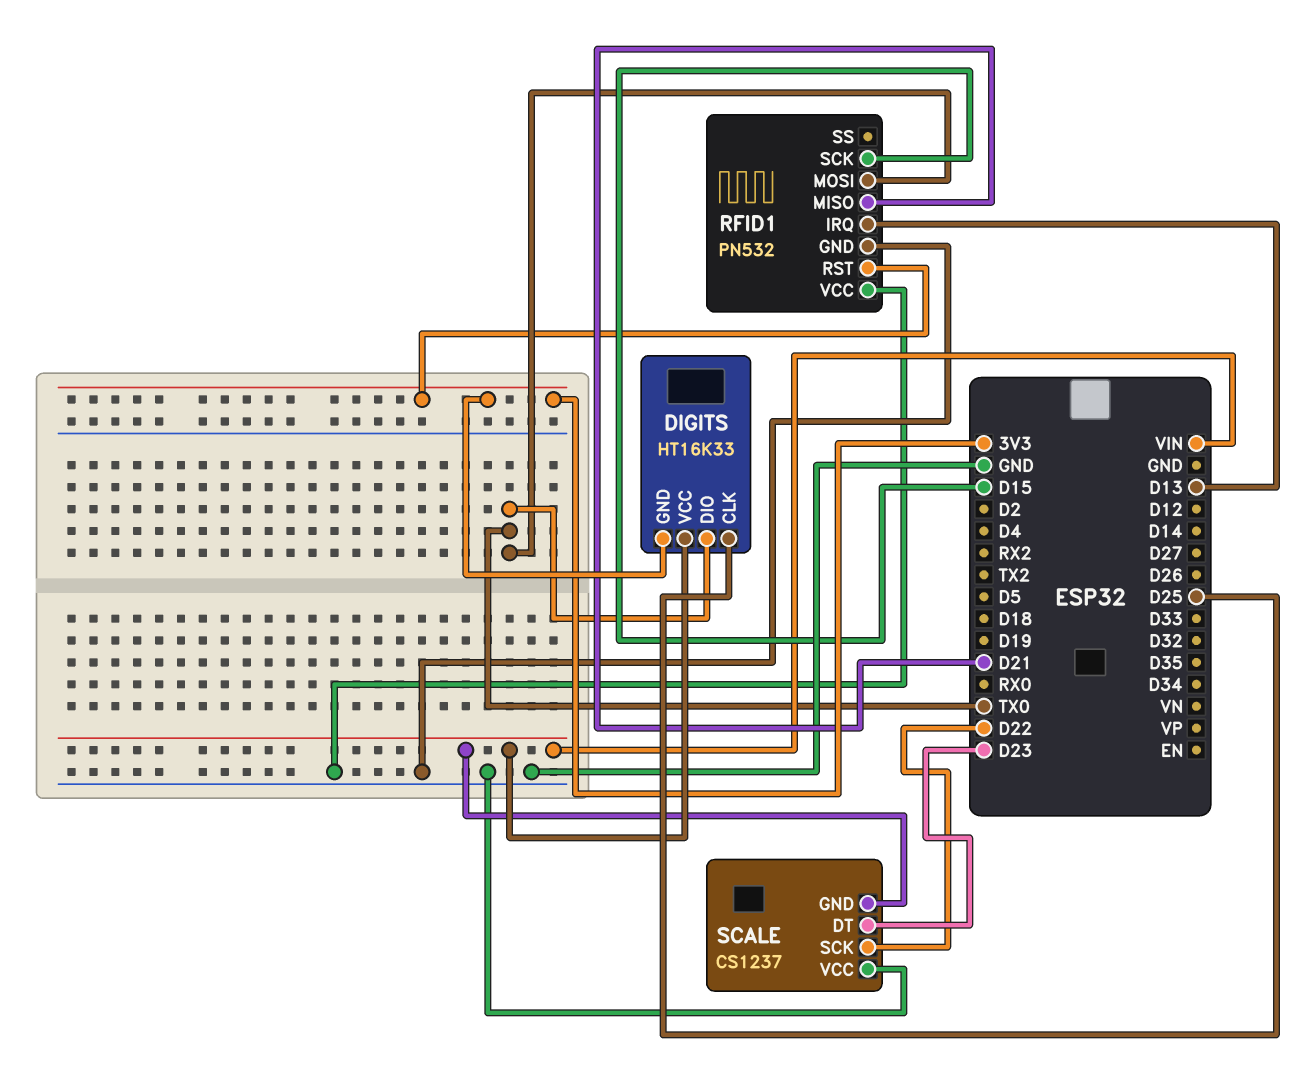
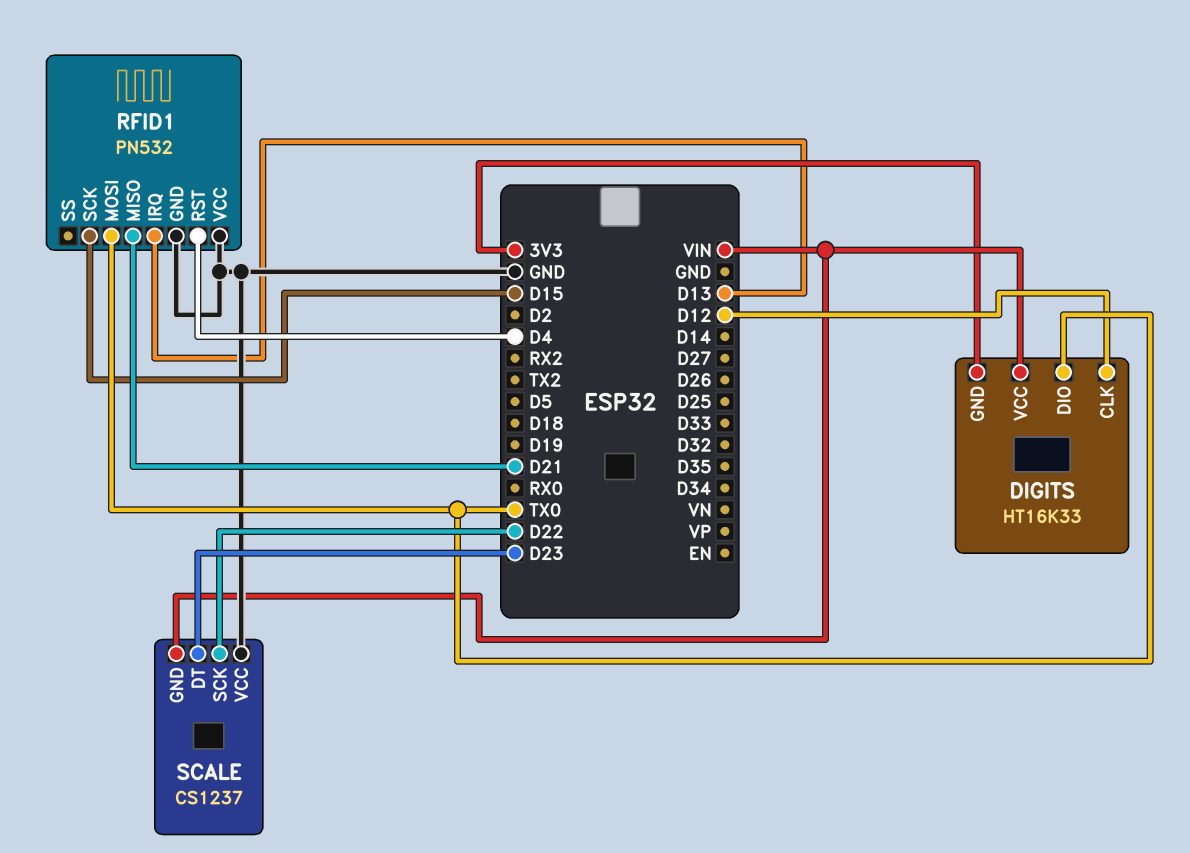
DIGITS pin CLK: D25 -> D12
RFID1 pin RST: 3V3 -> D4

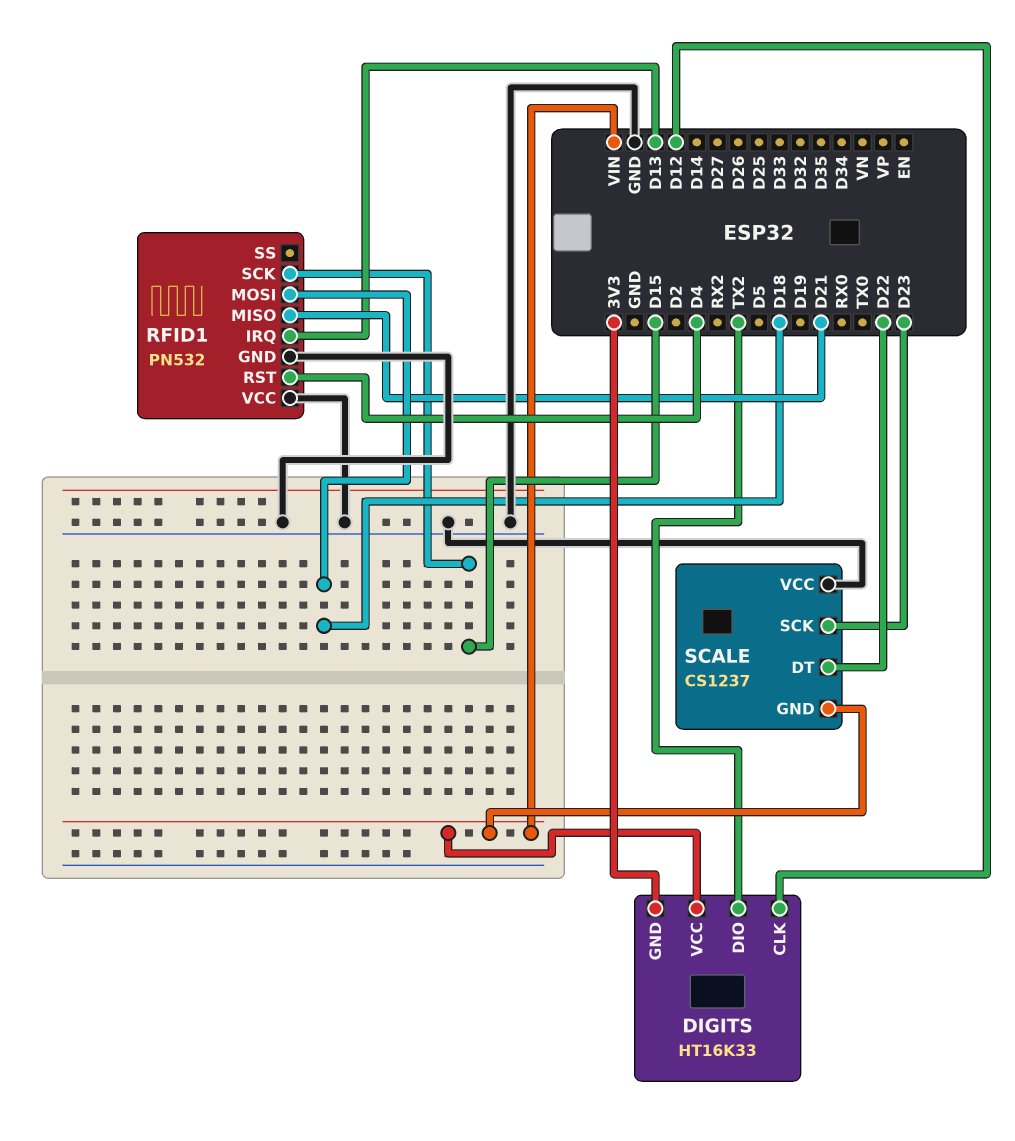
DIGITS pin DIO: TX0 -> TX2
RFID1 pin MOSI: TX0 -> D18
SCALE pin DT: D23 -> D22
SCALE pin SCK: D22 -> D23

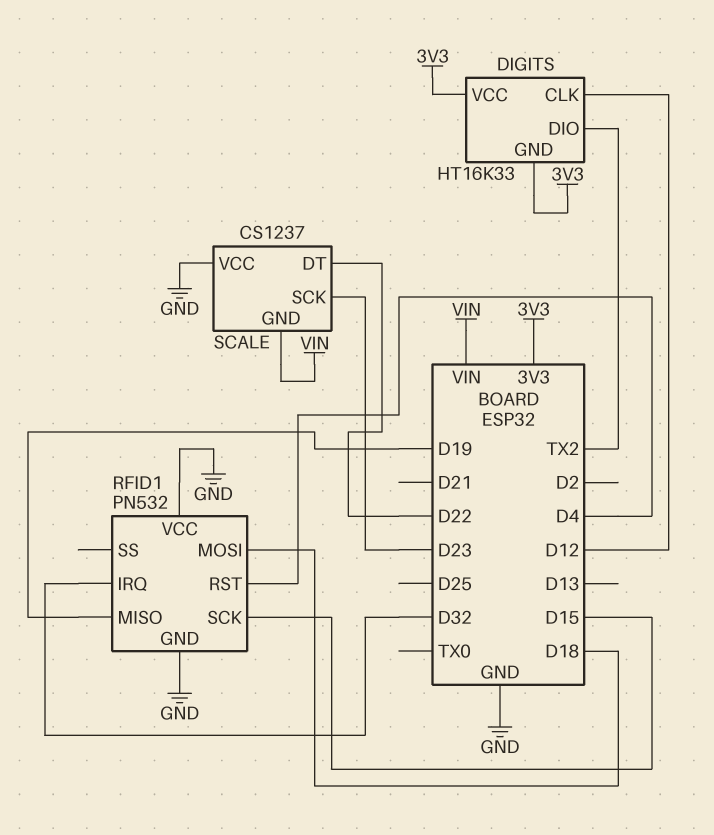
DIGITS pin VCC: VIN -> 3V3
RFID1 pin IRQ: D13 -> D32
RFID1 pin MISO: D21 -> D19

